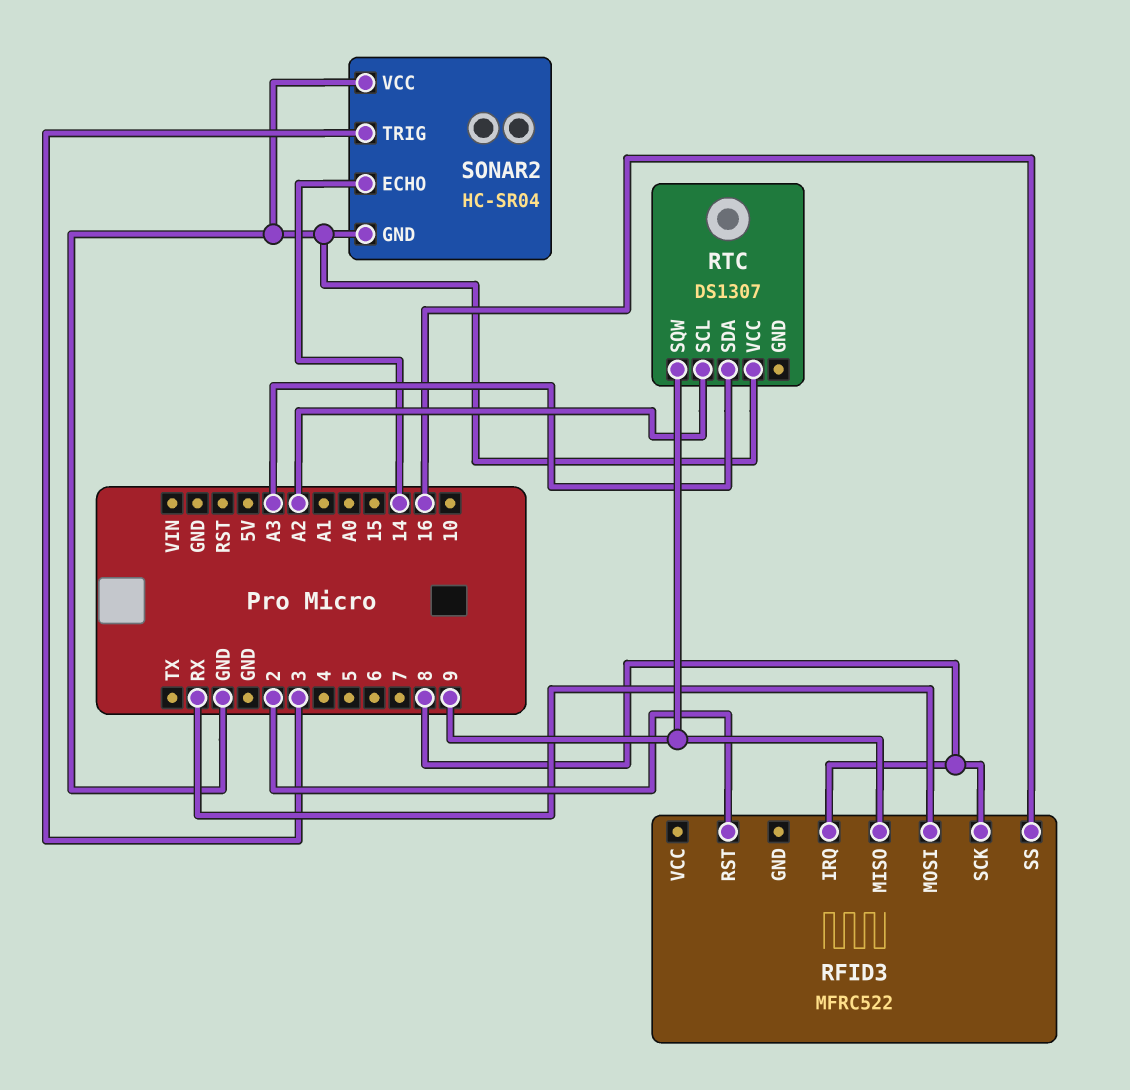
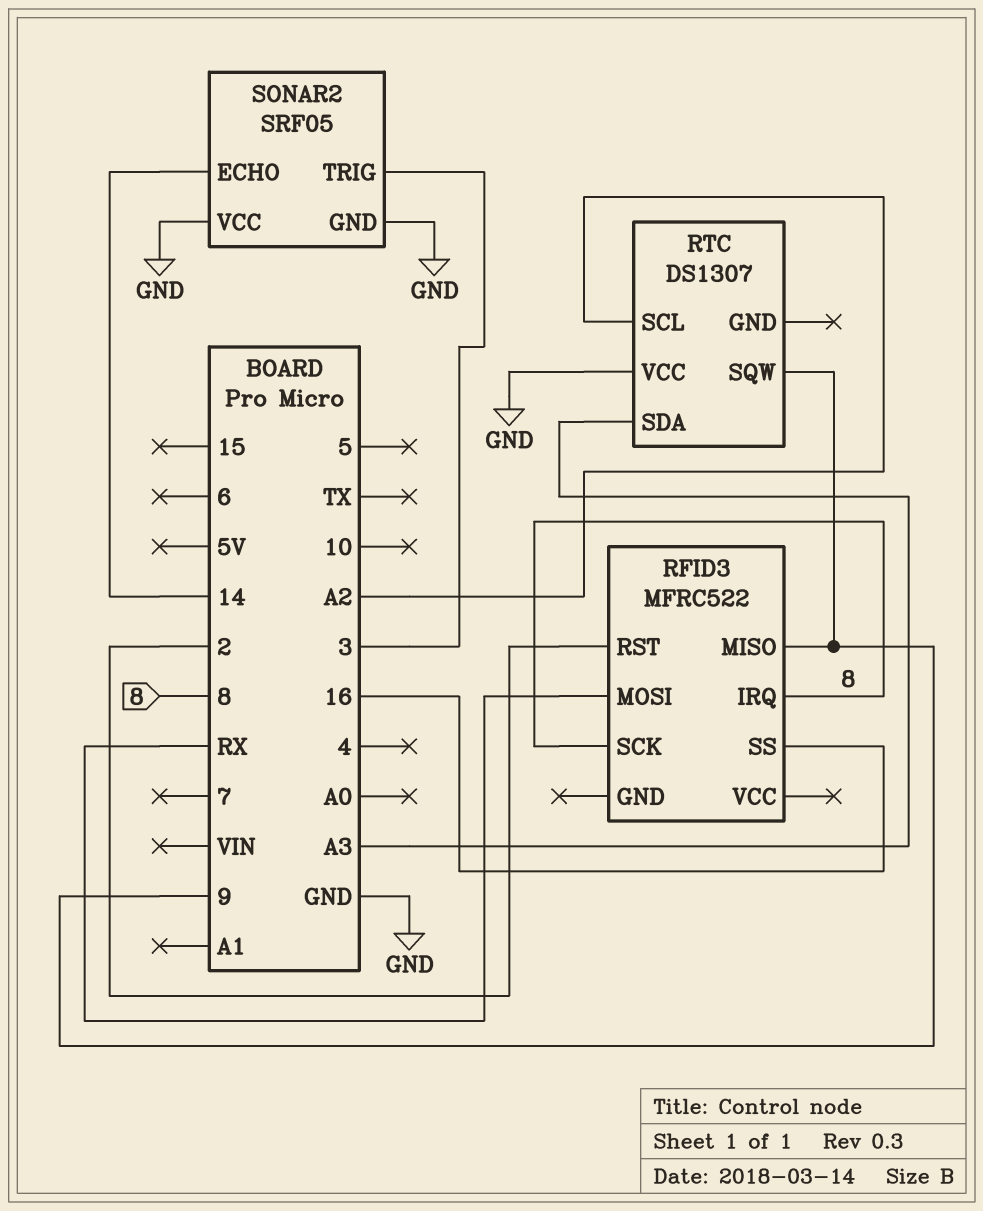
SONAR2: HC-SR04 -> SRF05

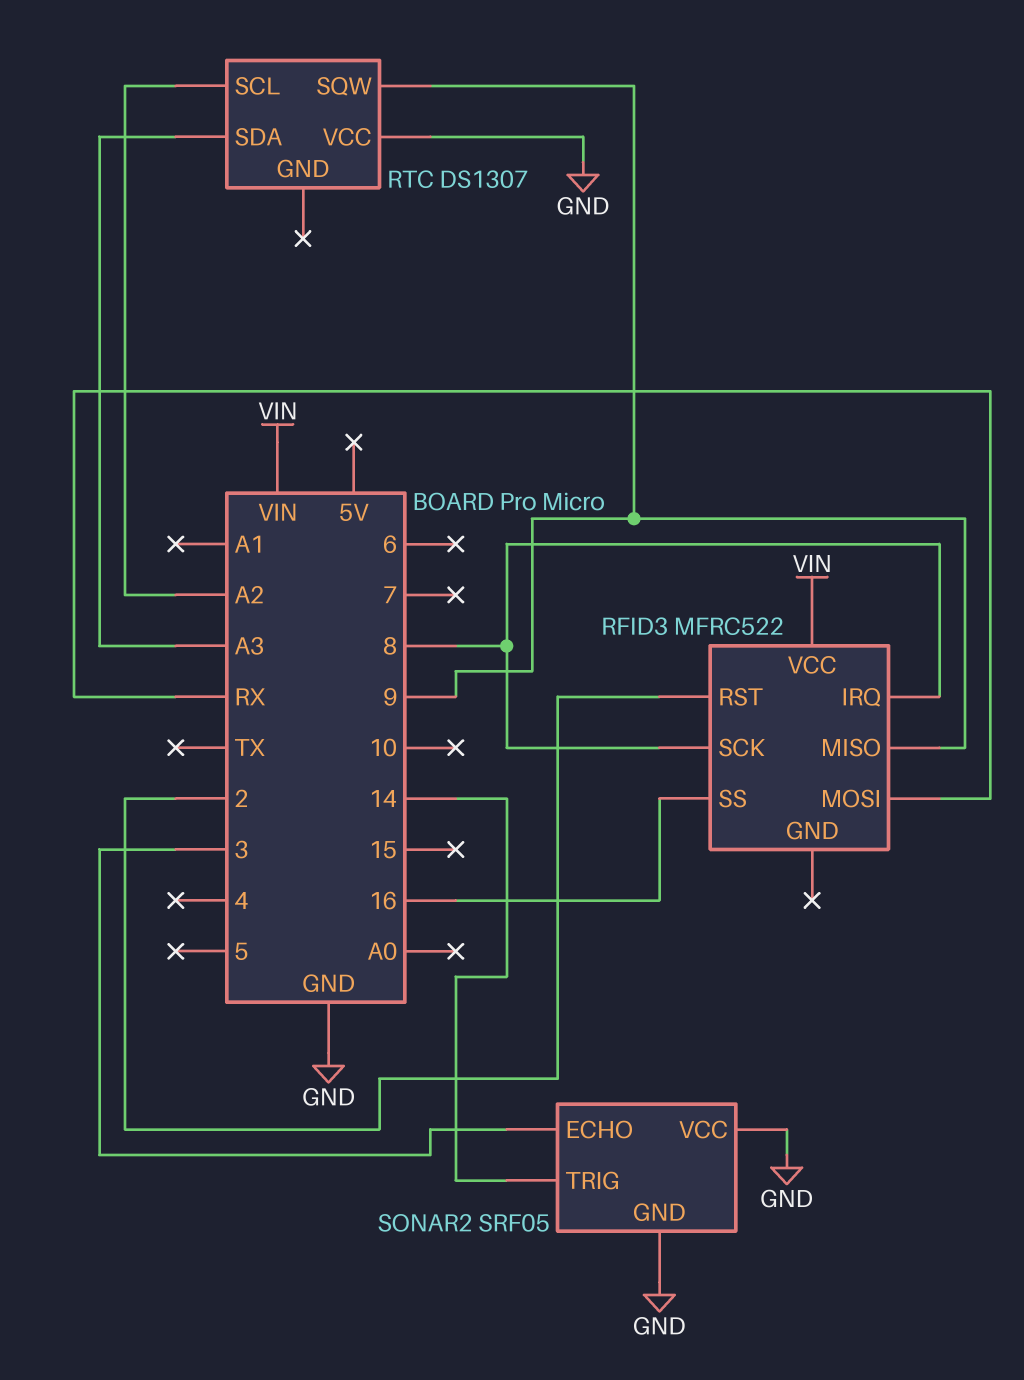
RFID3 pin VCC: none -> VIN
SONAR2 pin ECHO: 14 -> 3
SONAR2 pin TRIG: 3 -> 14

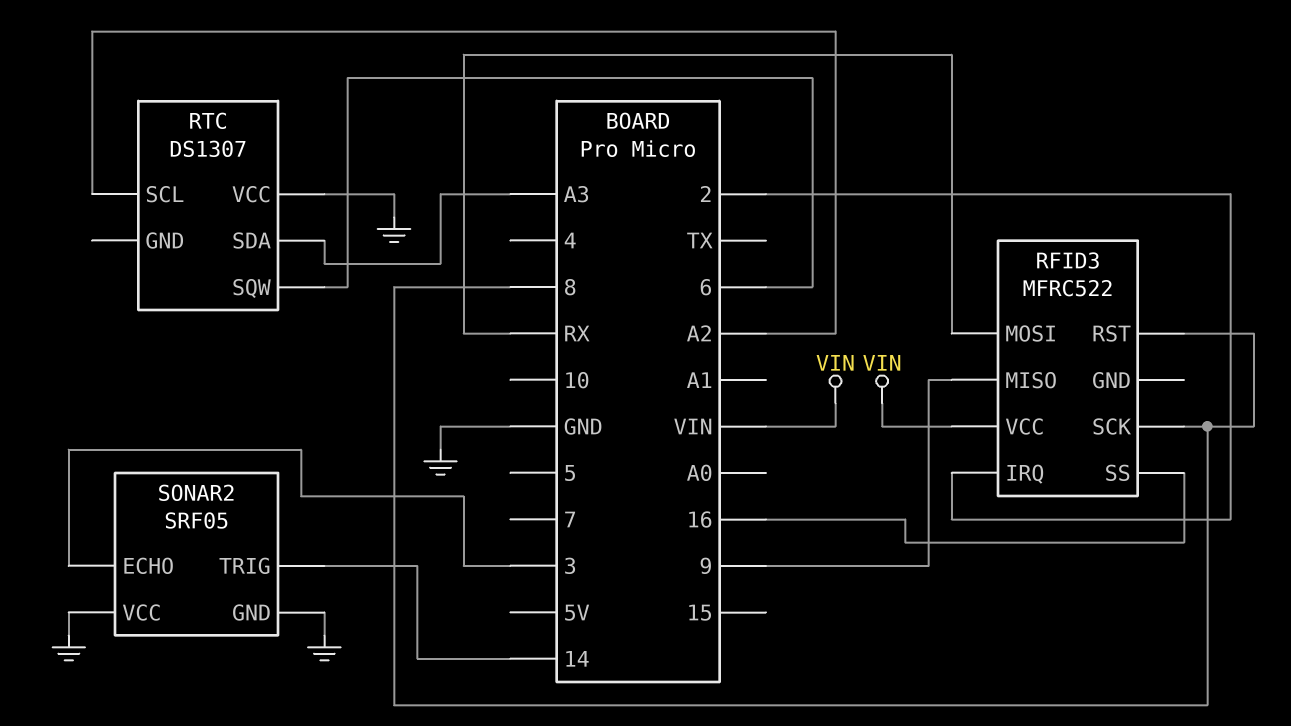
RFID3 pin IRQ: 8 -> 2
RFID3 pin RST: 2 -> 8
RTC pin SQW: 9 -> 6

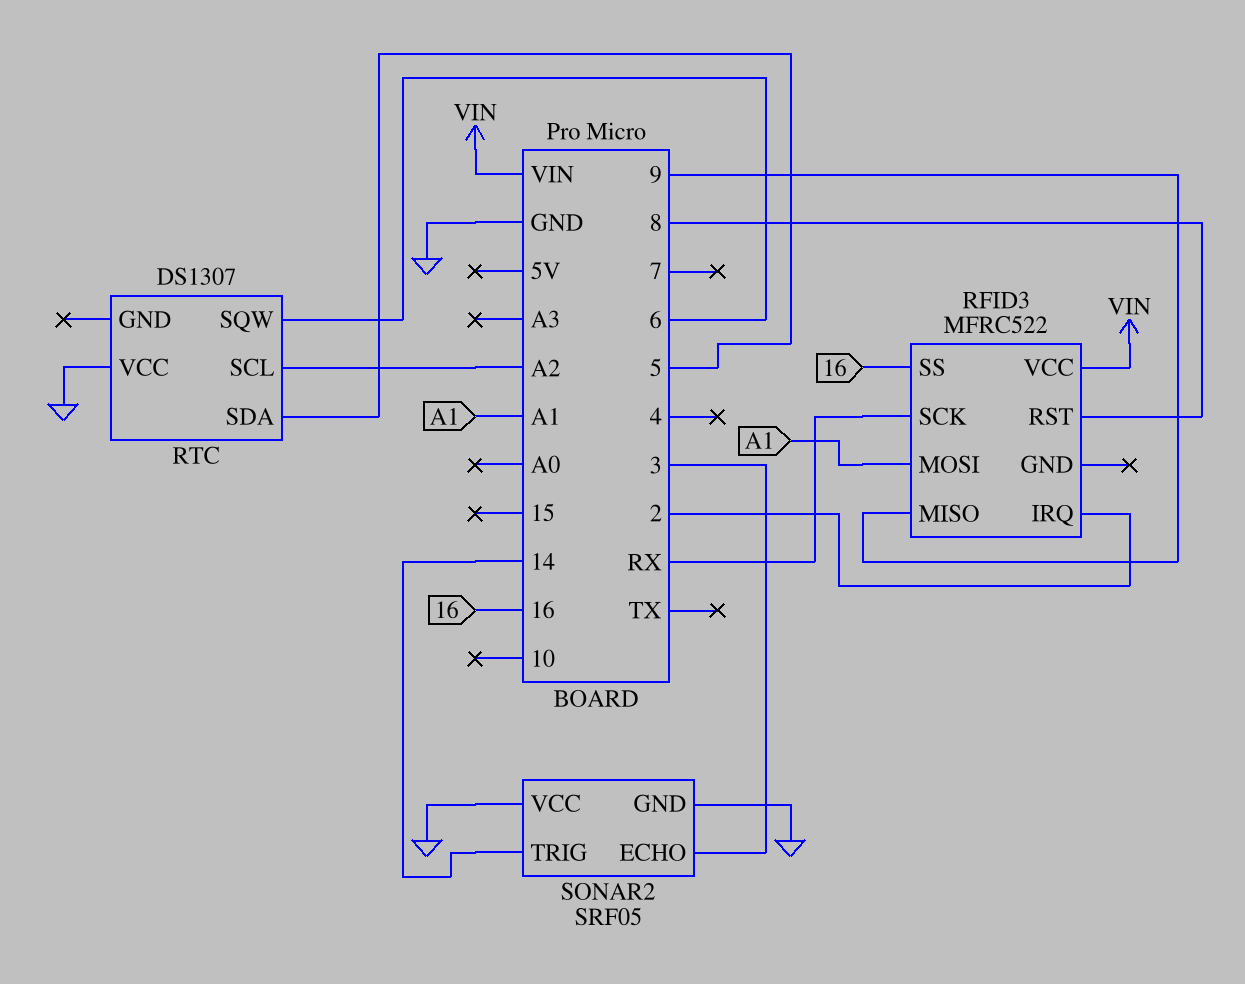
RFID3 pin MOSI: RX -> A1
RFID3 pin SCK: 8 -> RX
RTC pin SDA: A3 -> 5

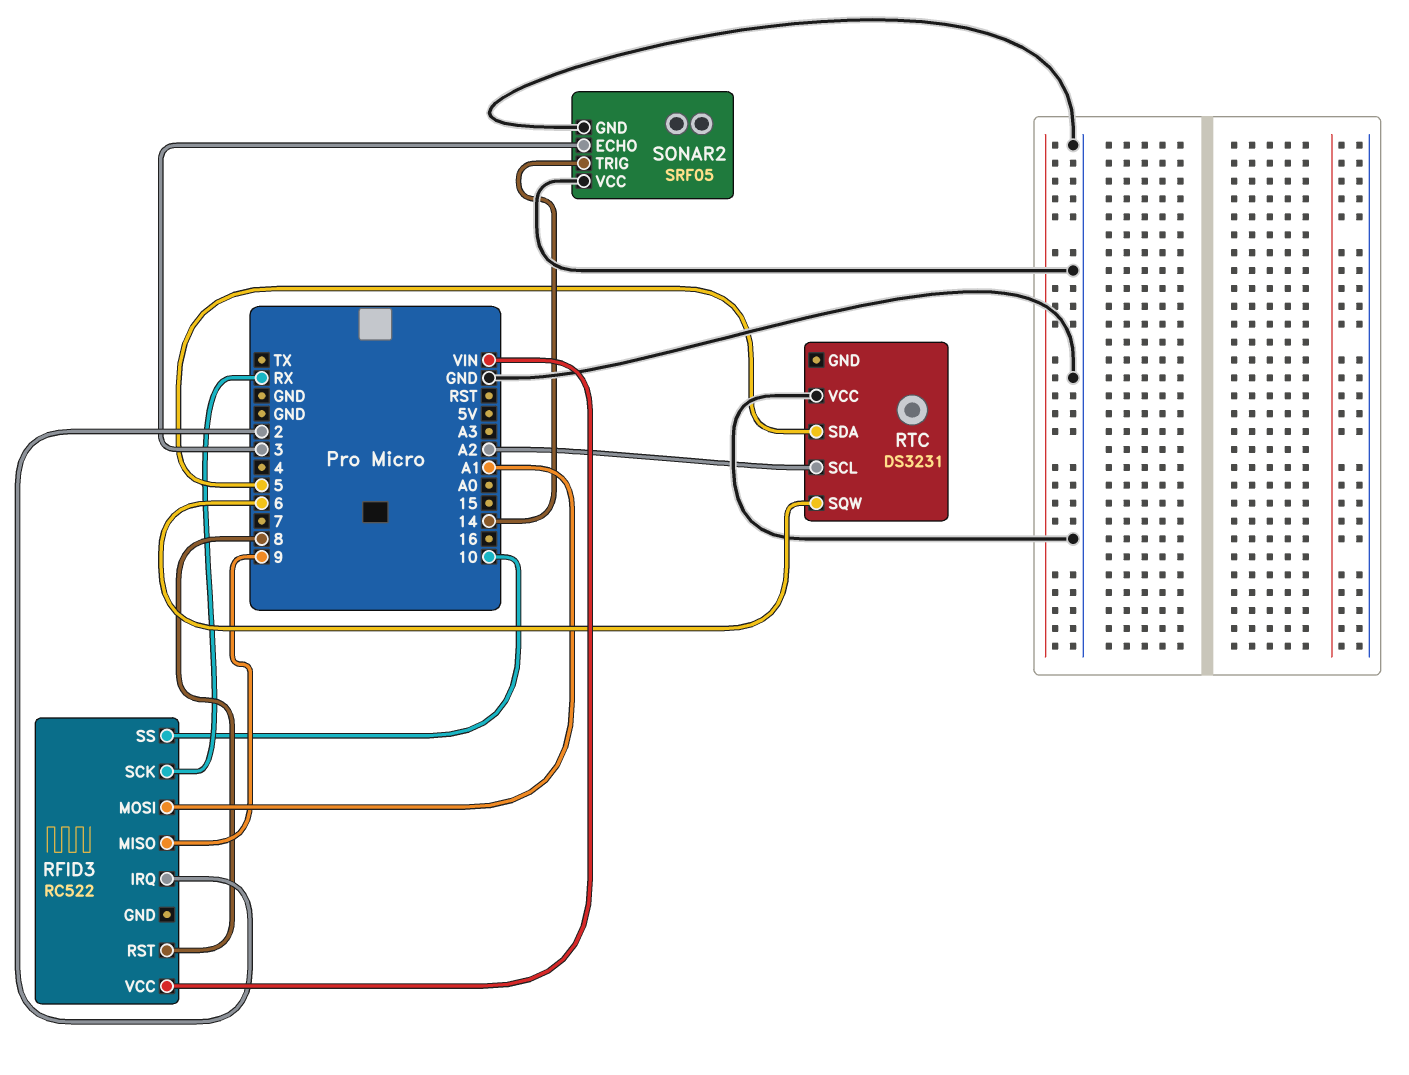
RFID3: MFRC522 -> RC522
RFID3 pin SS: 16 -> 10
RTC: DS1307 -> DS3231

